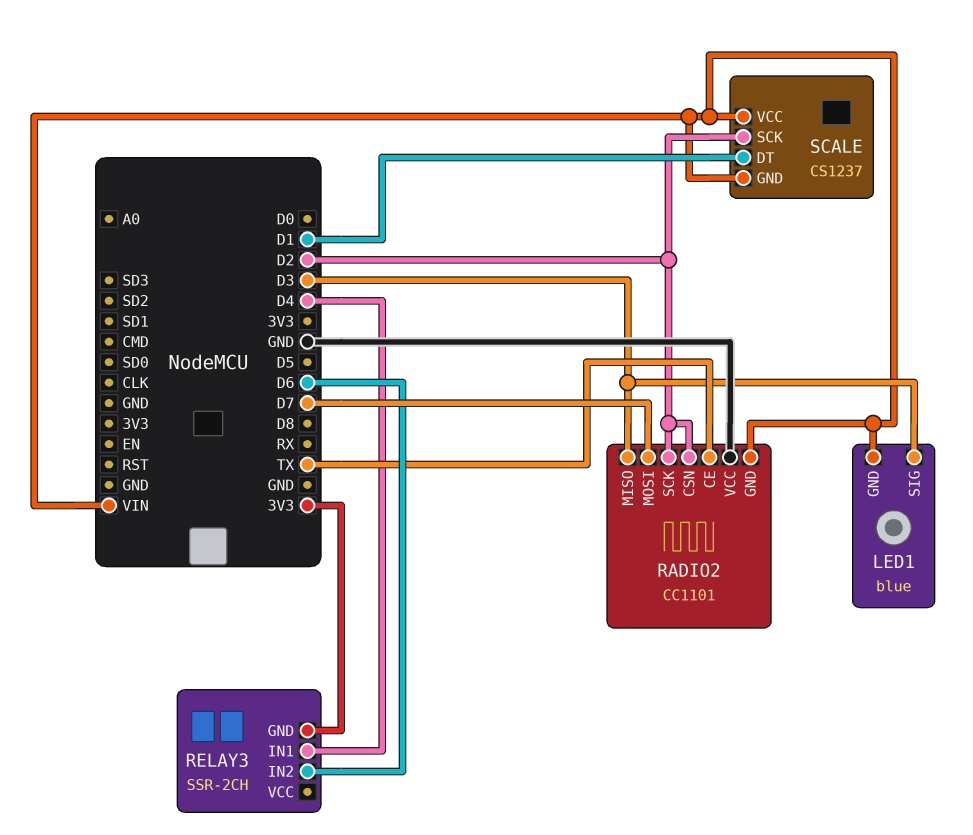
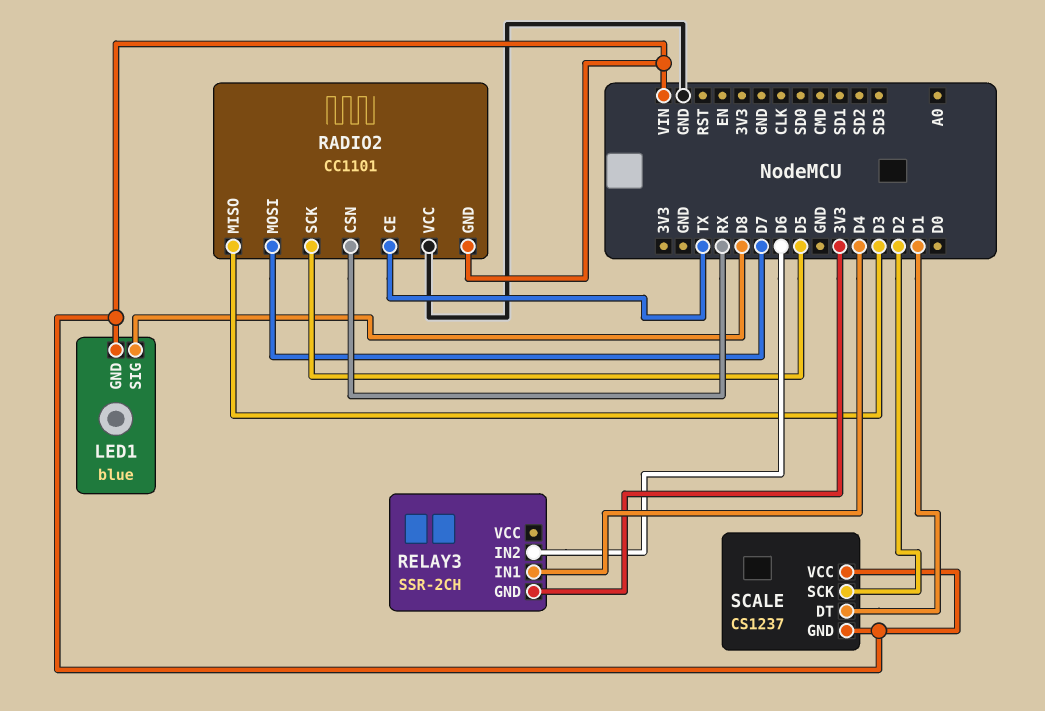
LED1 pin SIG: D3 -> D8
RADIO2 pin CSN: D2 -> RX
RADIO2 pin SCK: D2 -> D5

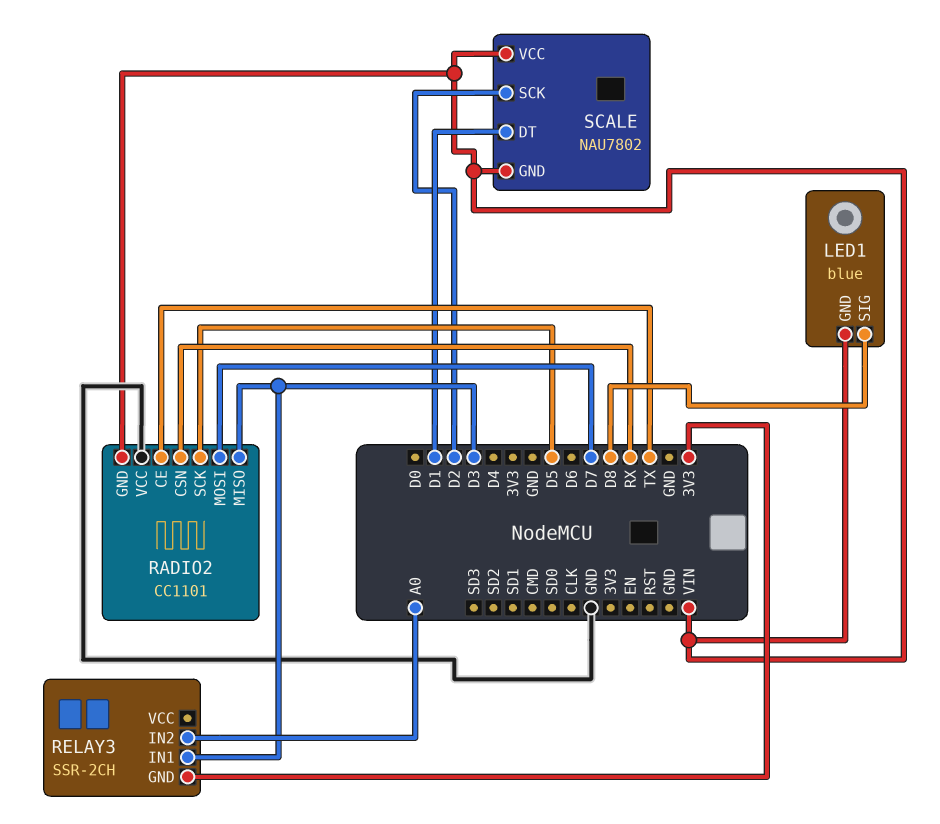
RELAY3 pin IN1: D4 -> D3
RELAY3 pin IN2: D6 -> A0
SCALE: CS1237 -> NAU7802

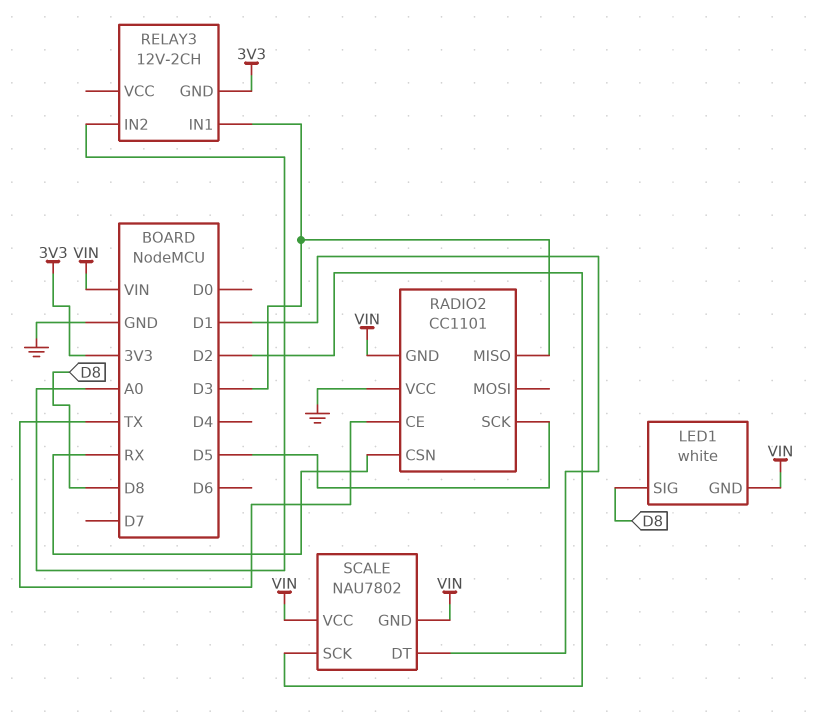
LED1: blue -> white
RADIO2 pin MOSI: D7 -> none
RELAY3: SSR-2CH -> 12V-2CH

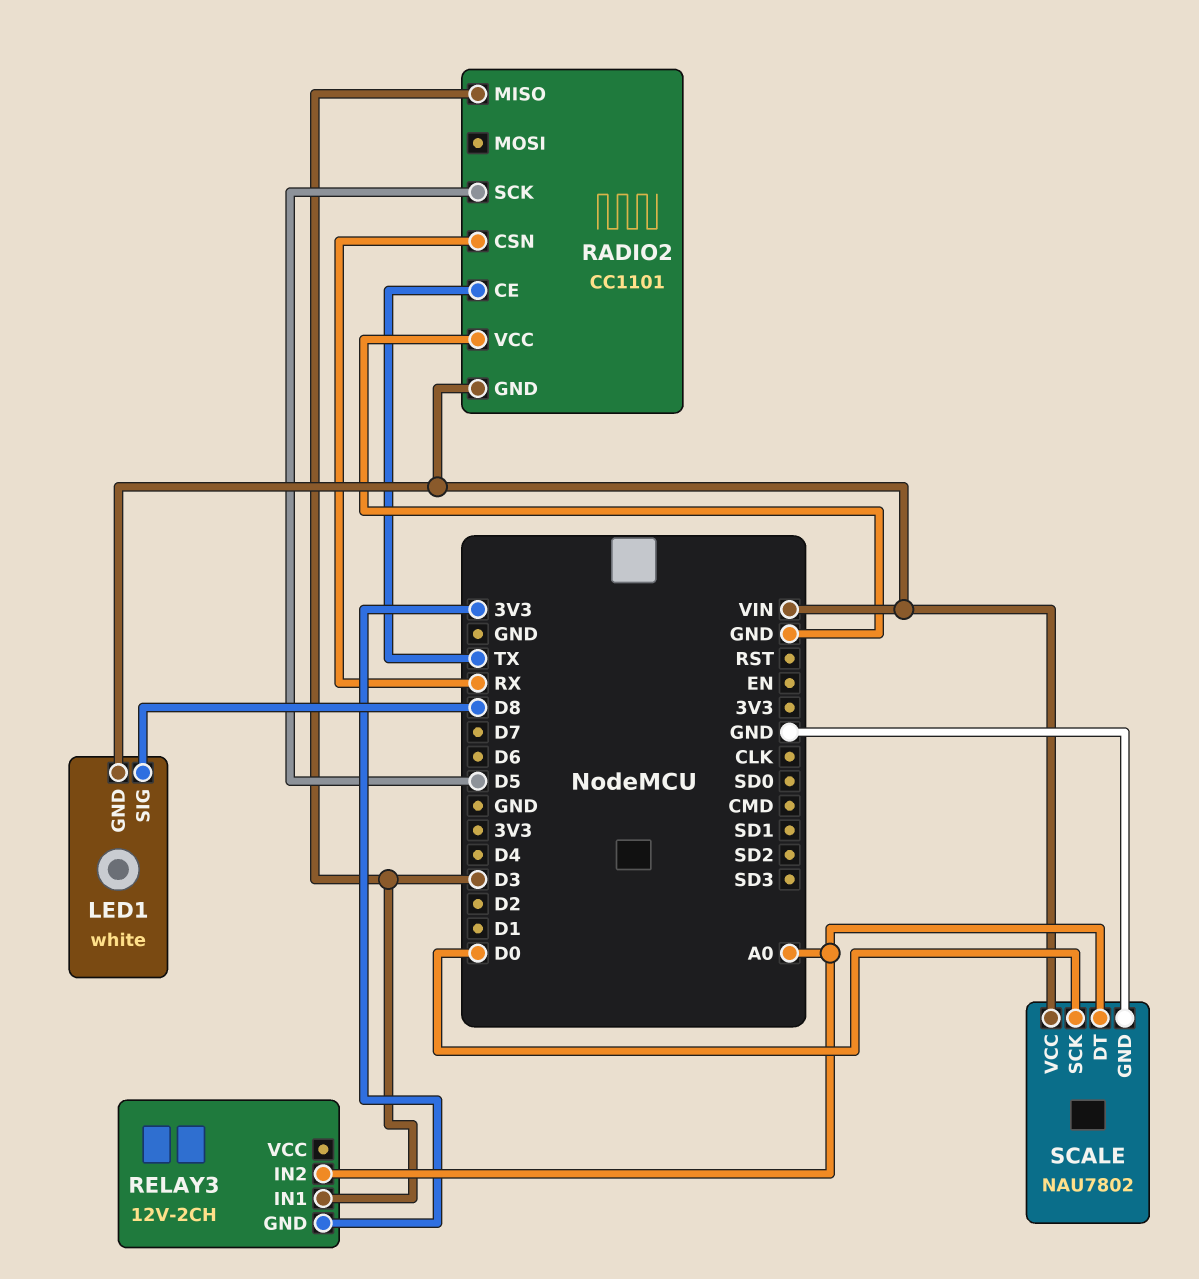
SCALE pin DT: D1 -> A0
SCALE pin GND: VIN -> GND
SCALE pin SCK: D2 -> D0

